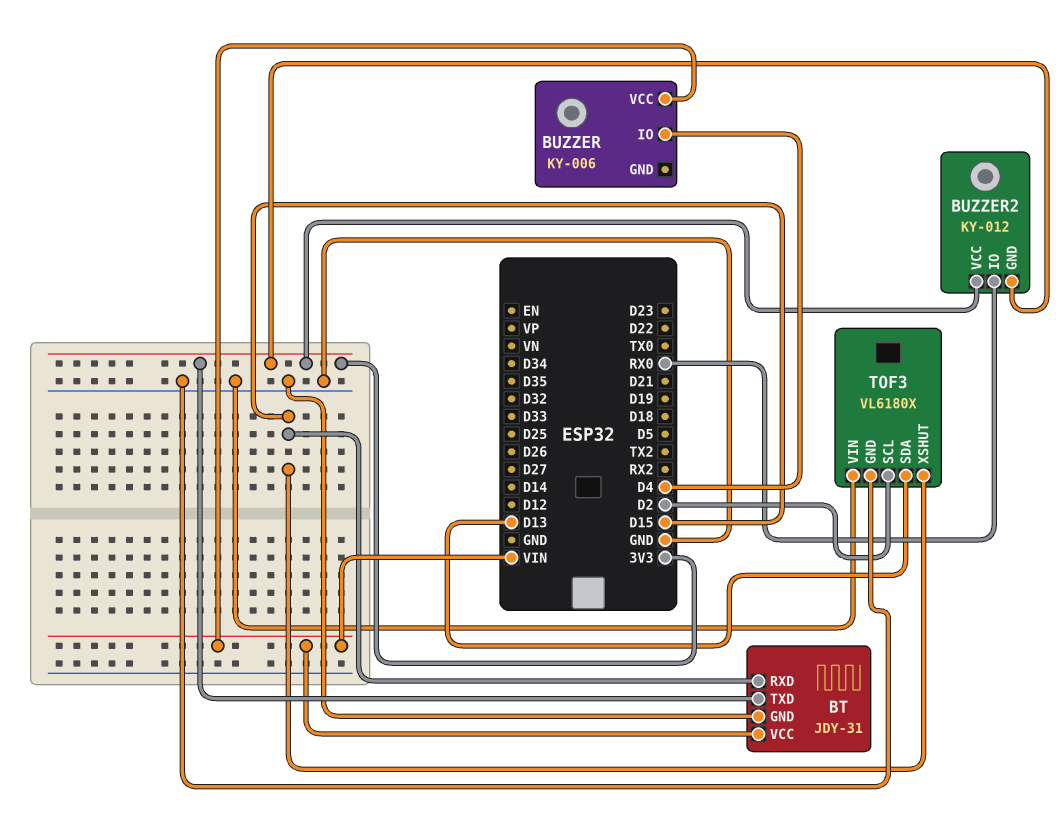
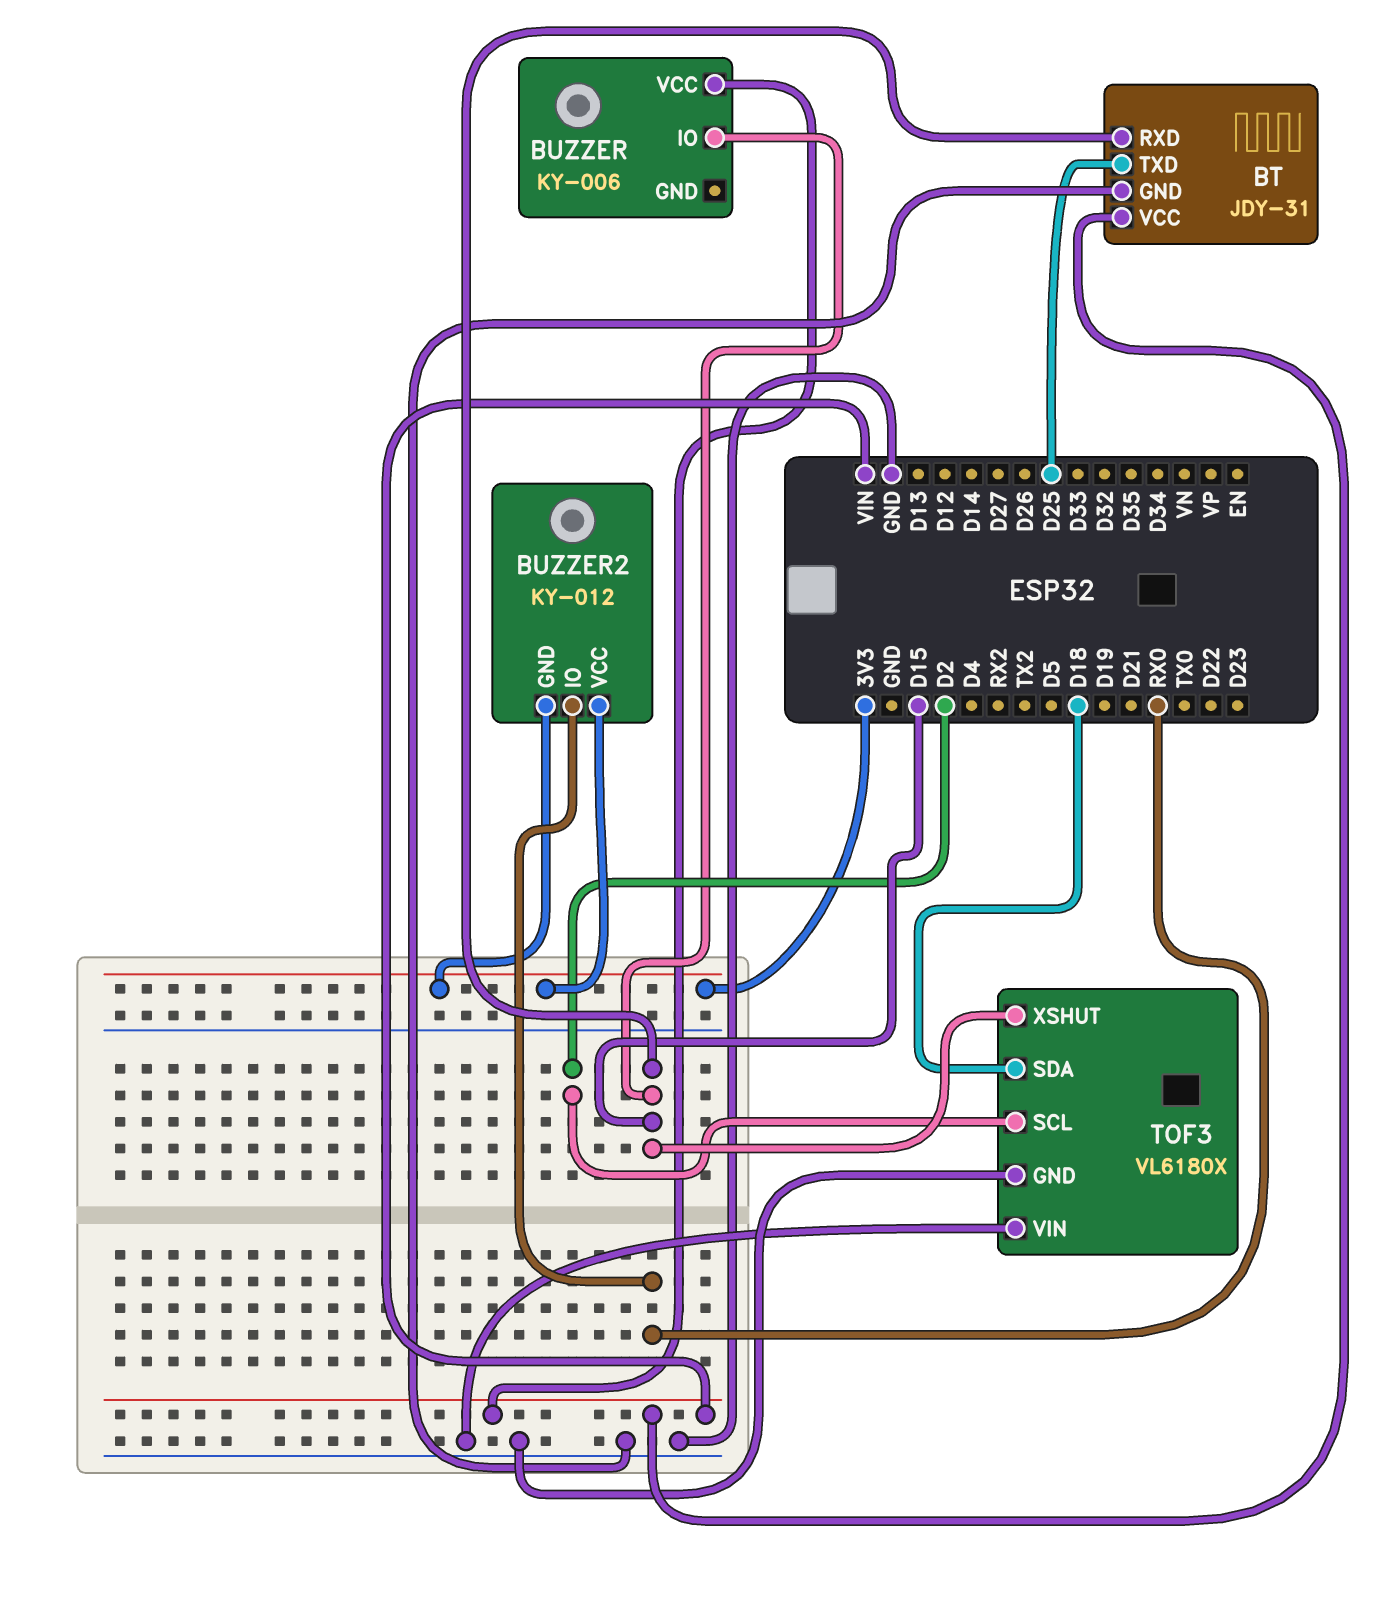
BT pin TXD: 3V3 -> D25
BUZZER pin IO: D4 -> D15
TOF3 pin SDA: D13 -> D18

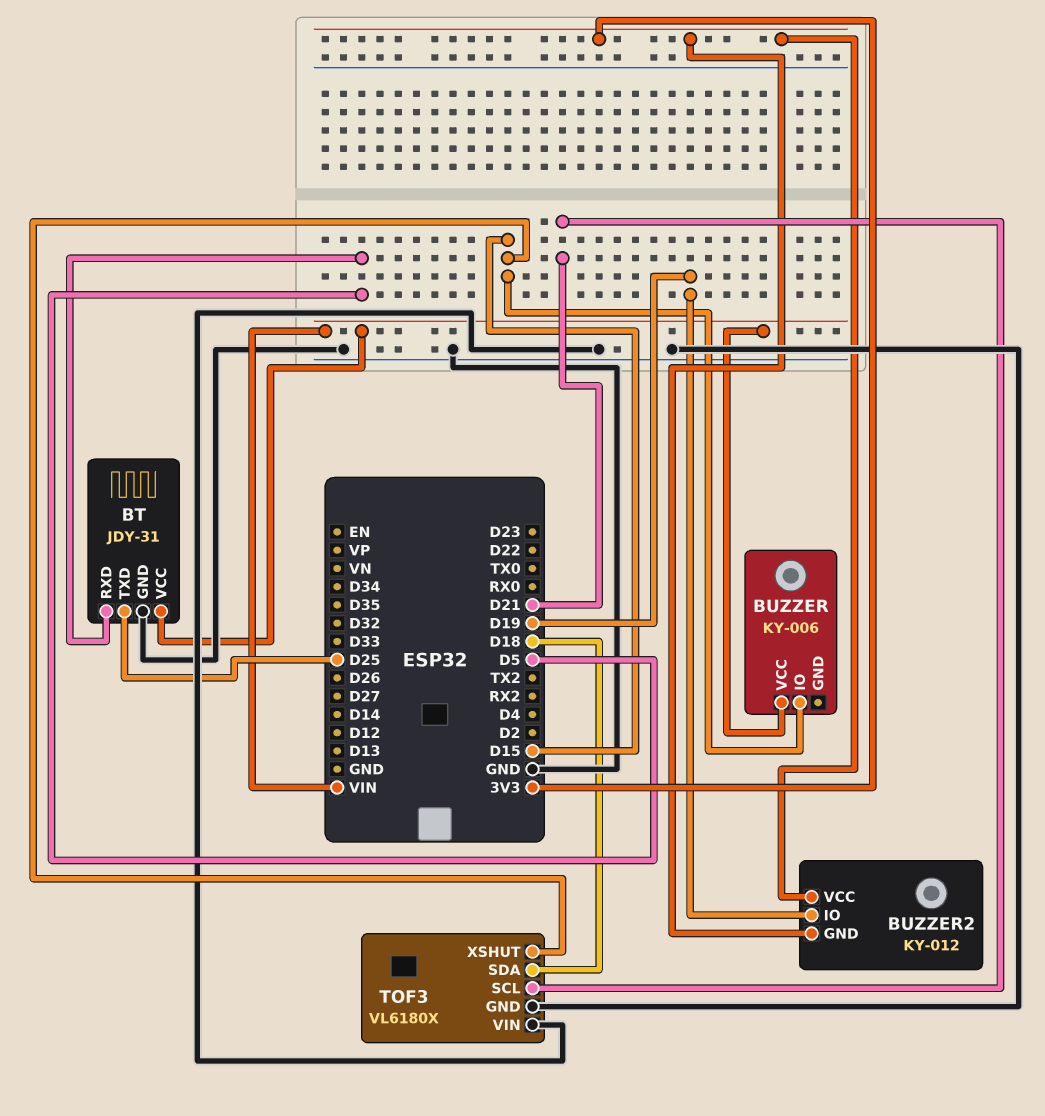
BT pin RXD: D15 -> D5
BUZZER2 pin IO: RX0 -> D19
TOF3 pin SCL: D2 -> D21

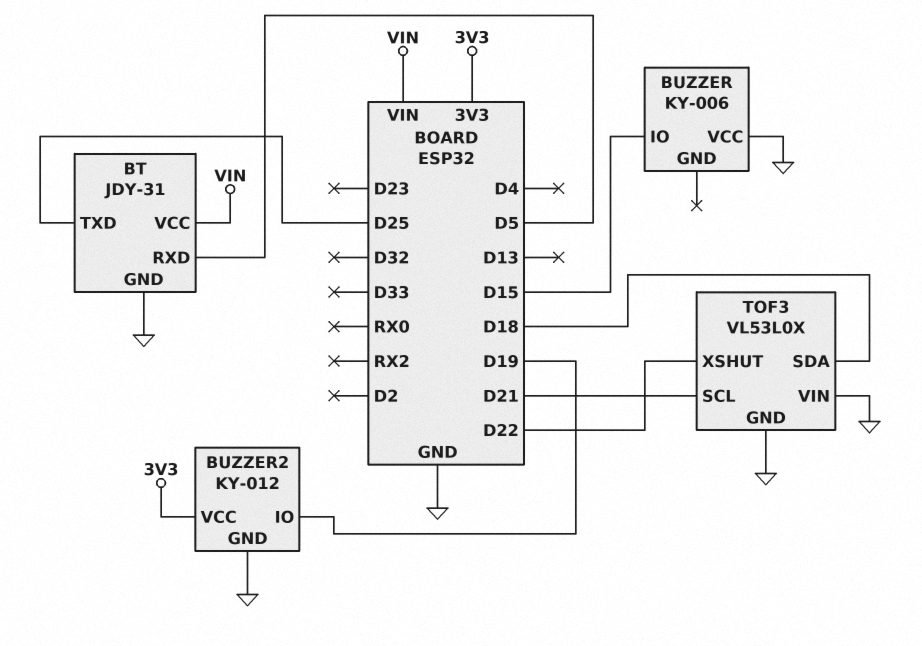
BUZZER pin VCC: VIN -> GND
BUZZER2 pin GND: 3V3 -> GND
TOF3: VL6180X -> VL53L0X
TOF3 pin XSHUT: D15 -> D22

